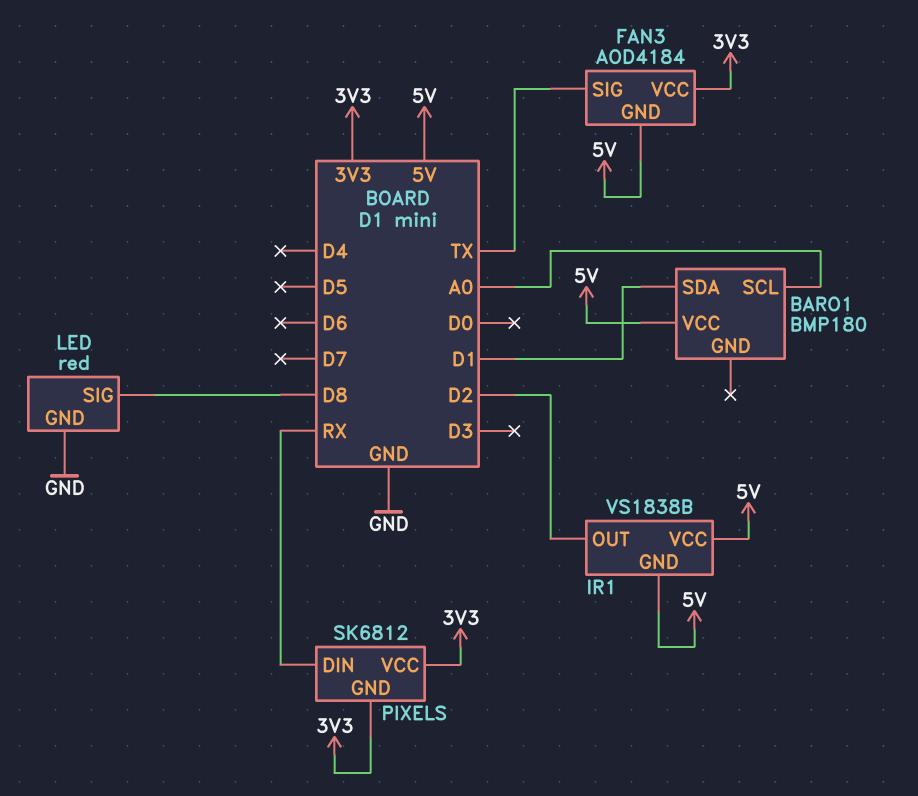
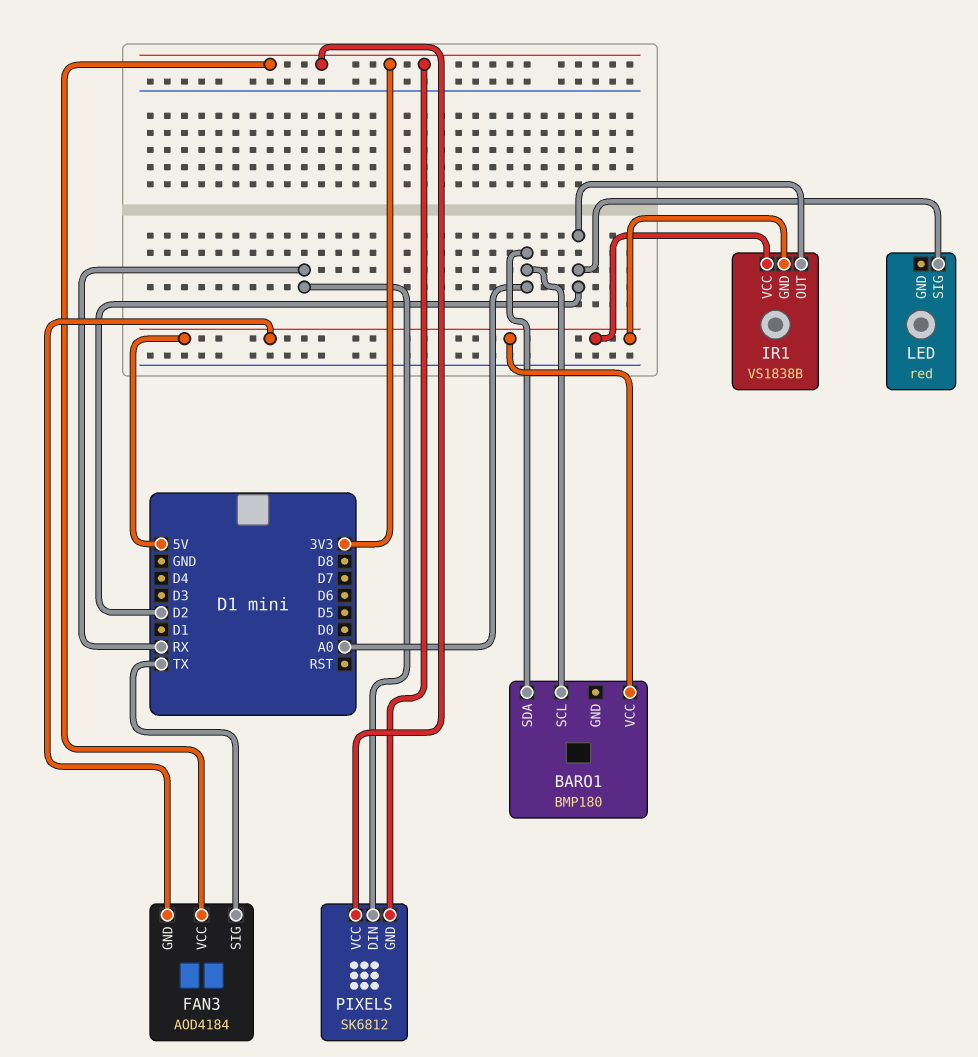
BARO1 pin SDA: D1 -> A0
LED pin GND: GND -> none
LED pin SIG: D8 -> D2

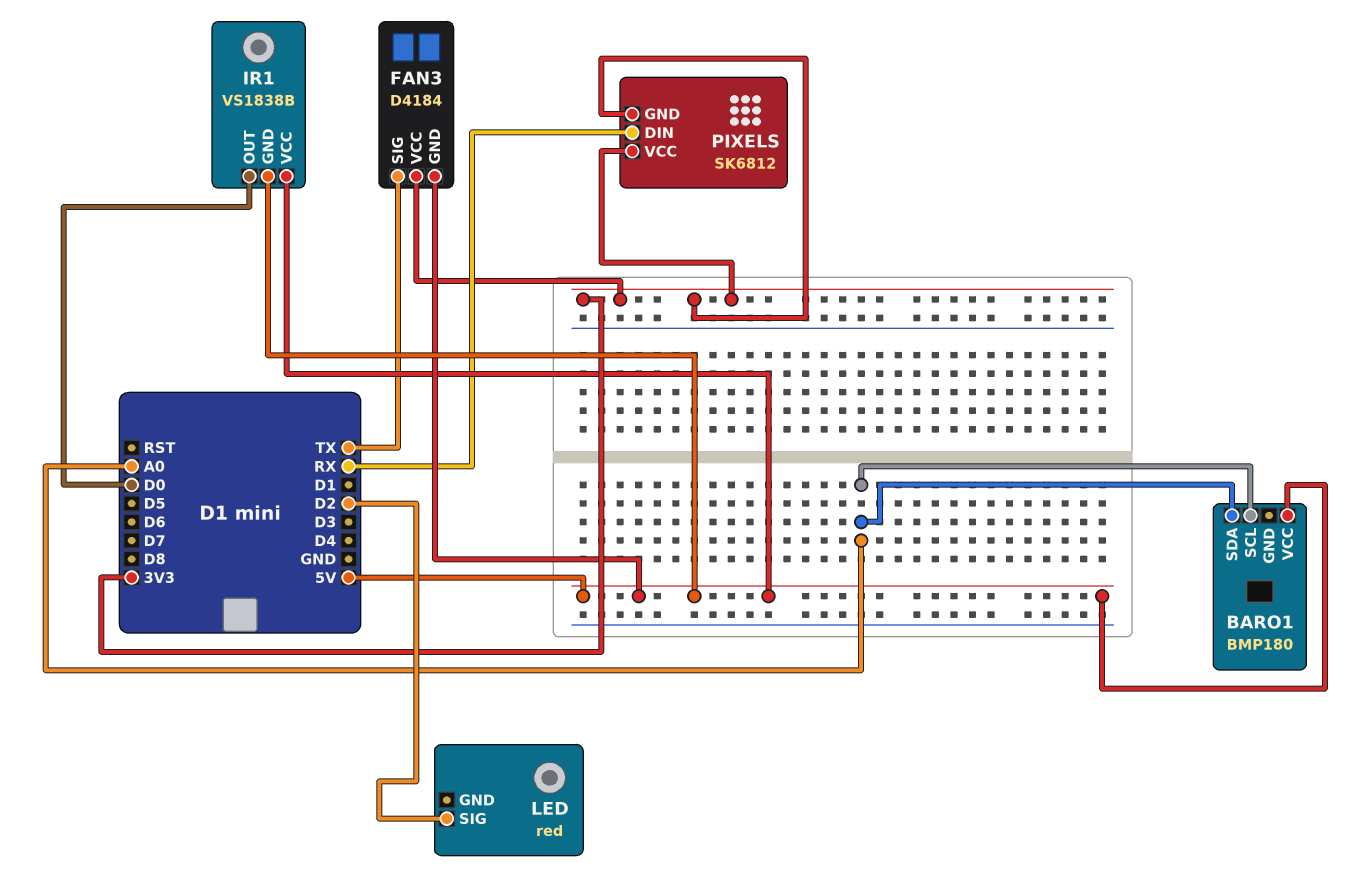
FAN3: AOD4184 -> D4184
IR1 pin OUT: D2 -> D0

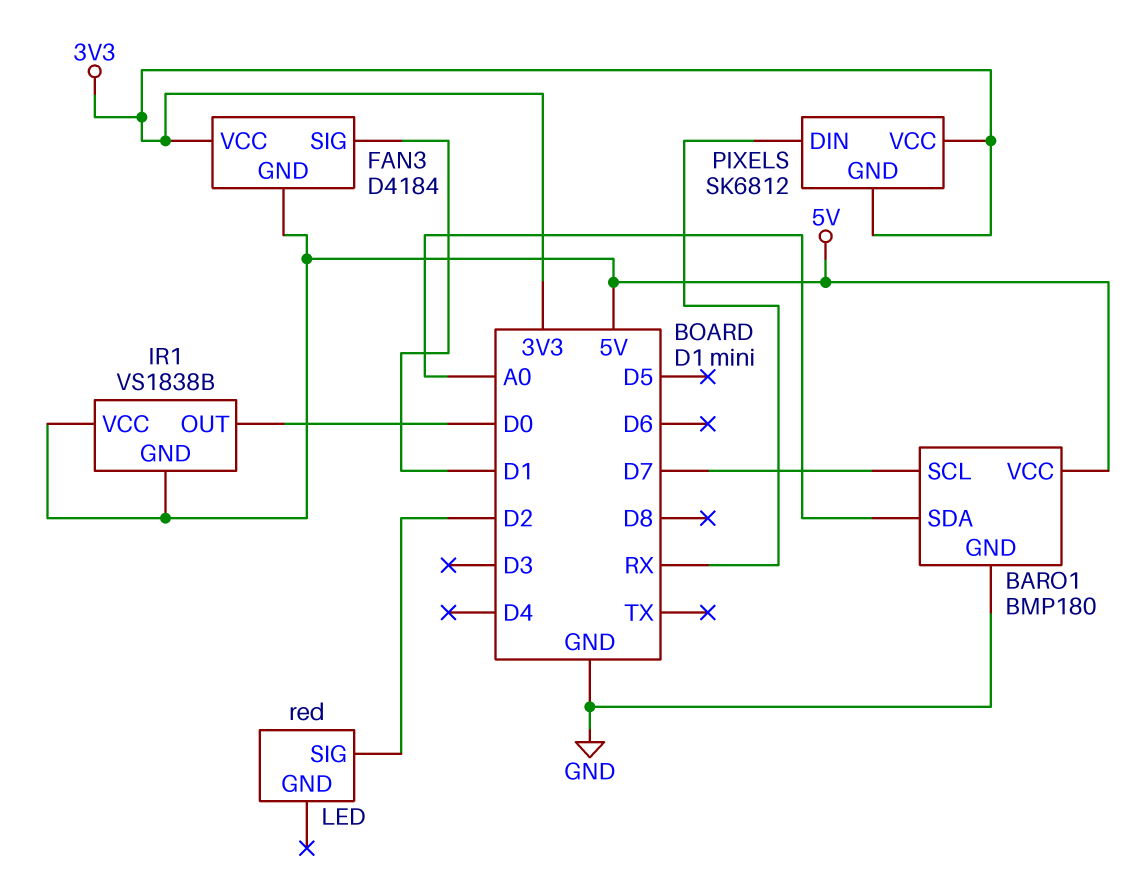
BARO1 pin GND: none -> GND
BARO1 pin SCL: A0 -> D7
FAN3 pin SIG: TX -> D1

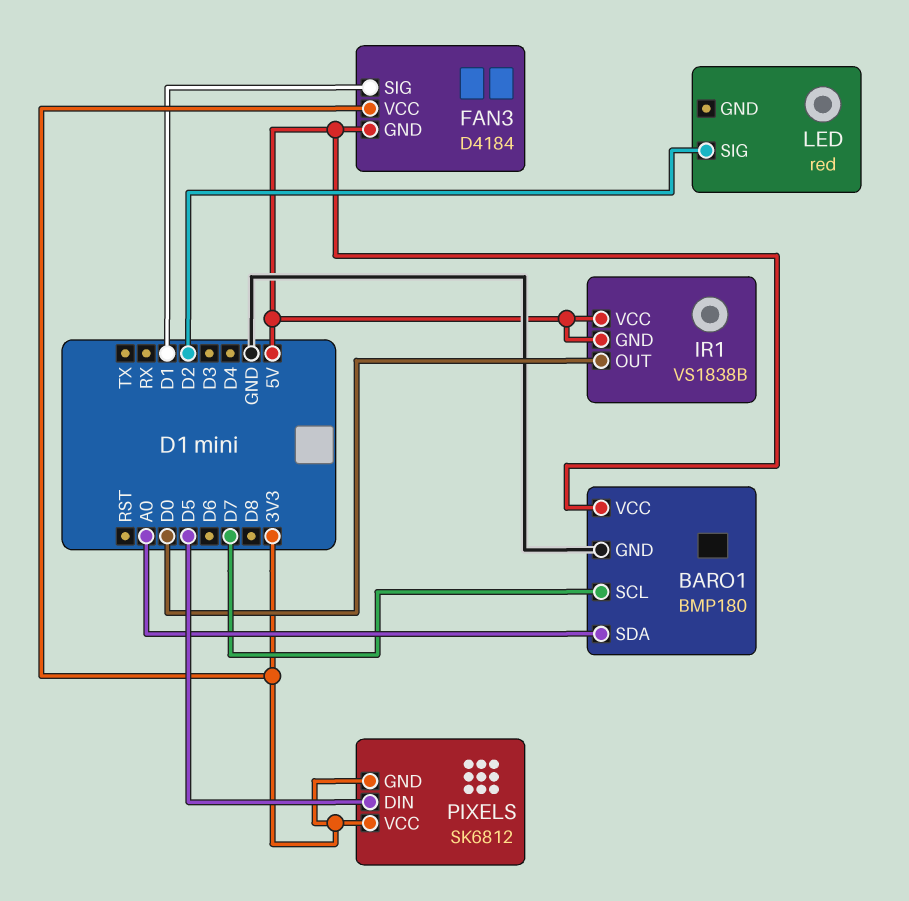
PIXELS pin DIN: RX -> D5

